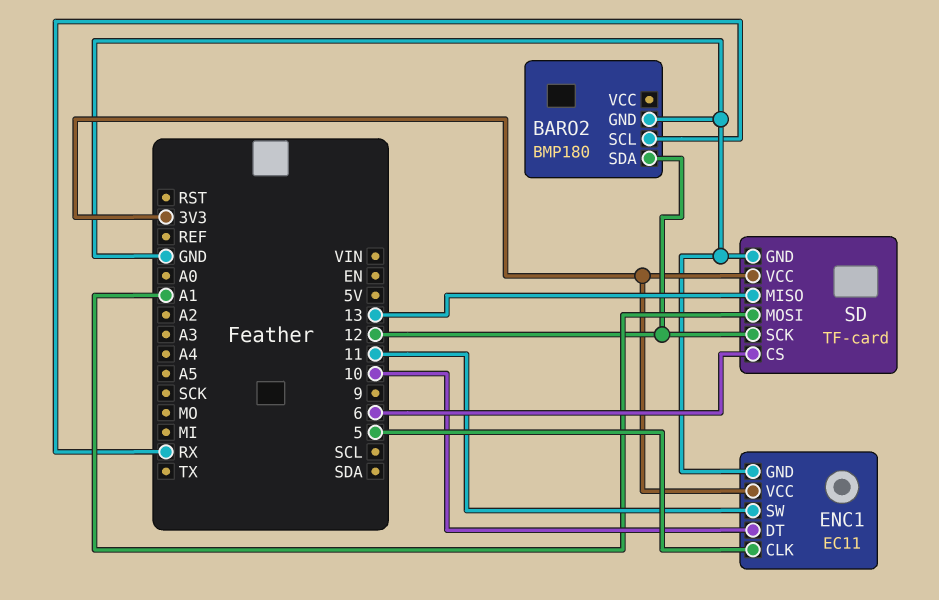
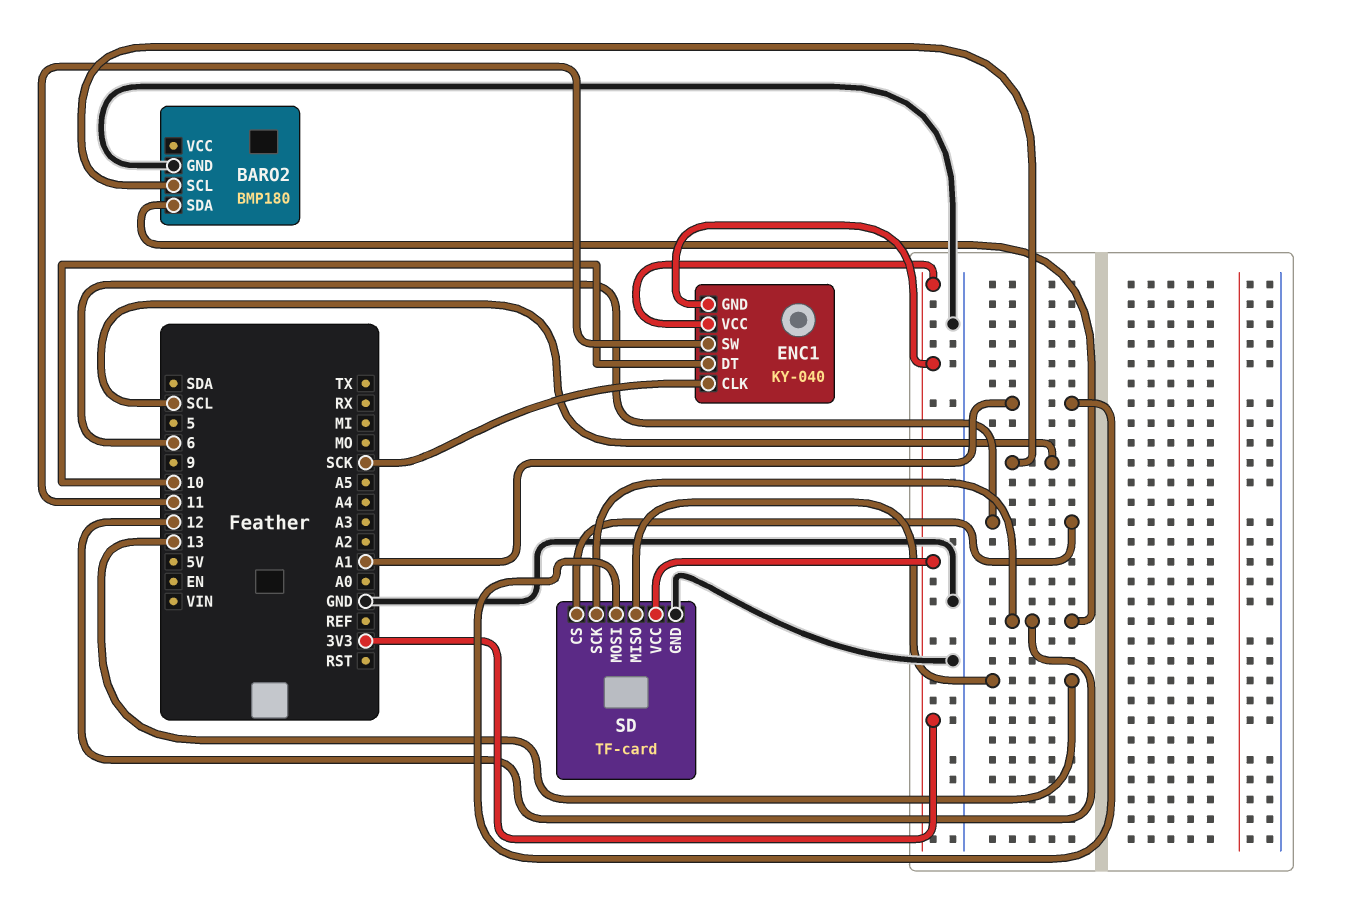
BARO2 pin SCL: RX -> SCL
ENC1: EC11 -> KY-040
ENC1 pin CLK: 5 -> SCK
ENC1 pin GND: GND -> 3V3

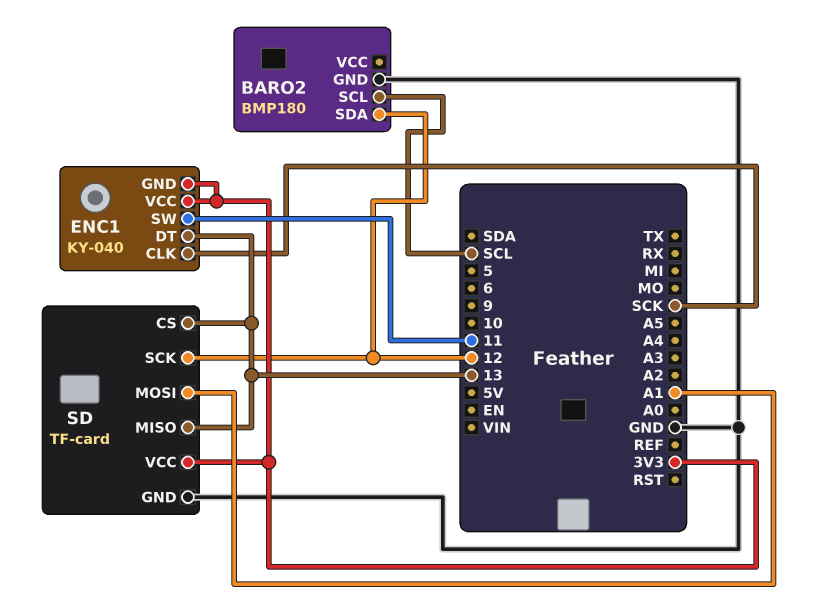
ENC1 pin DT: 10 -> 13
SD pin CS: 6 -> 13

